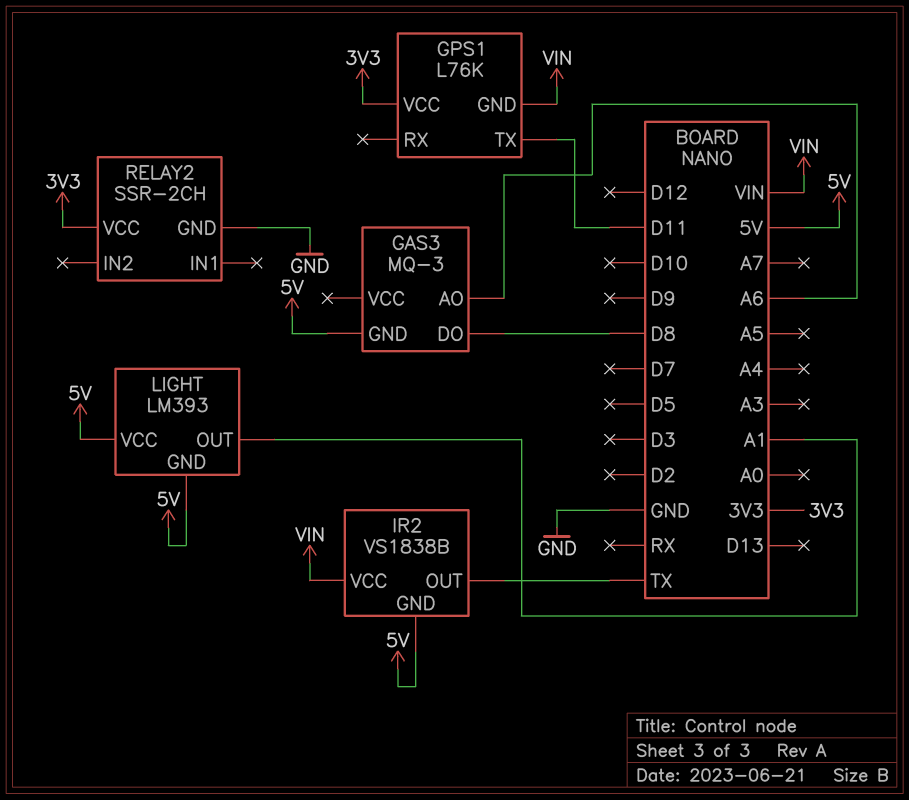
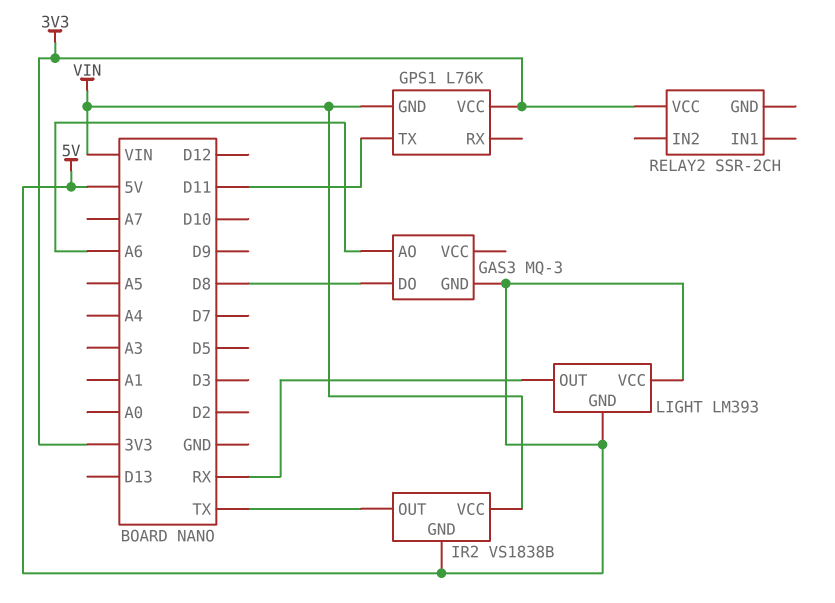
LIGHT pin OUT: A1 -> RX
RELAY2 pin GND: GND -> none

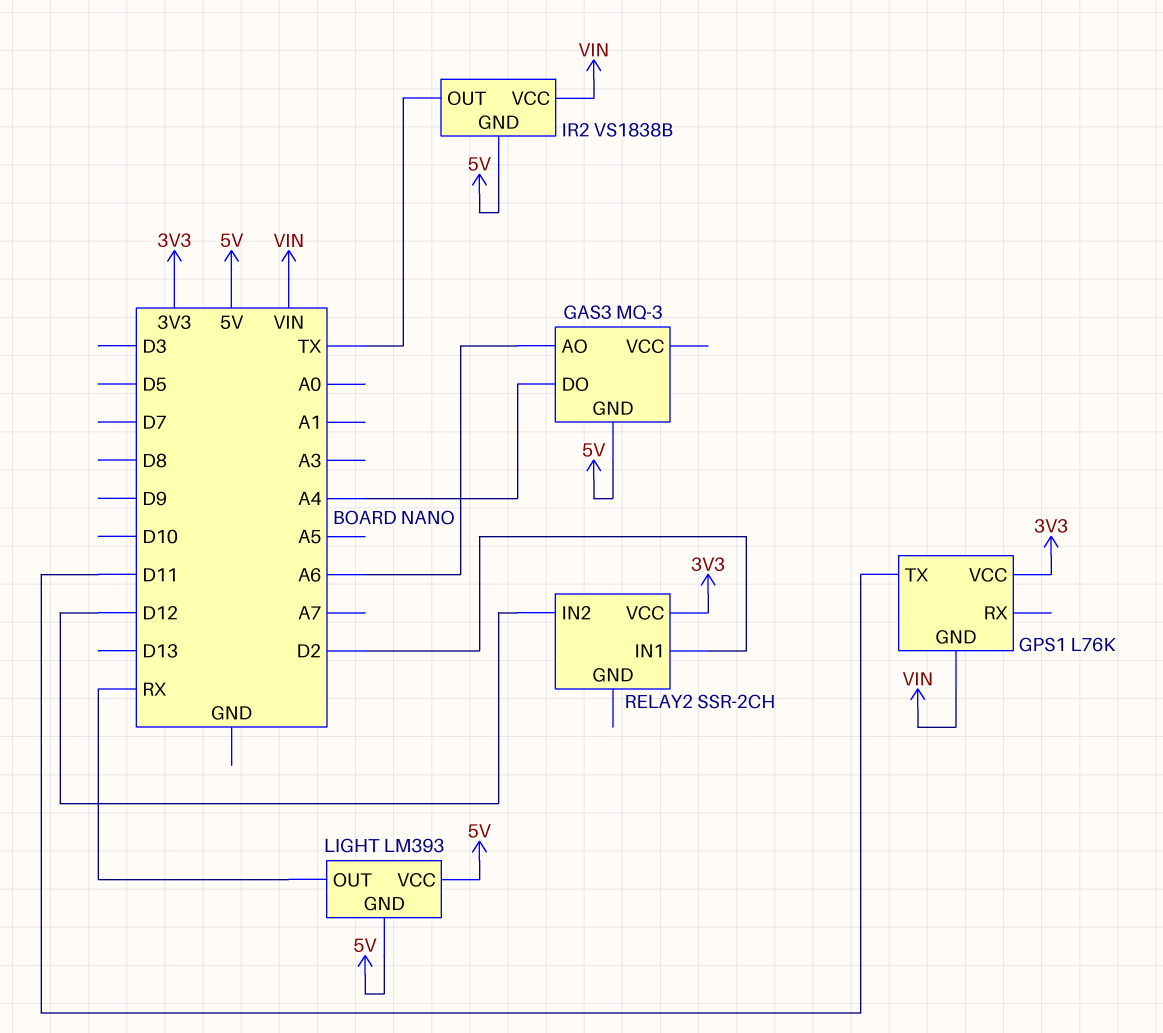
GAS3 pin DO: D8 -> A4
RELAY2 pin IN1: none -> D2
RELAY2 pin IN2: none -> D12

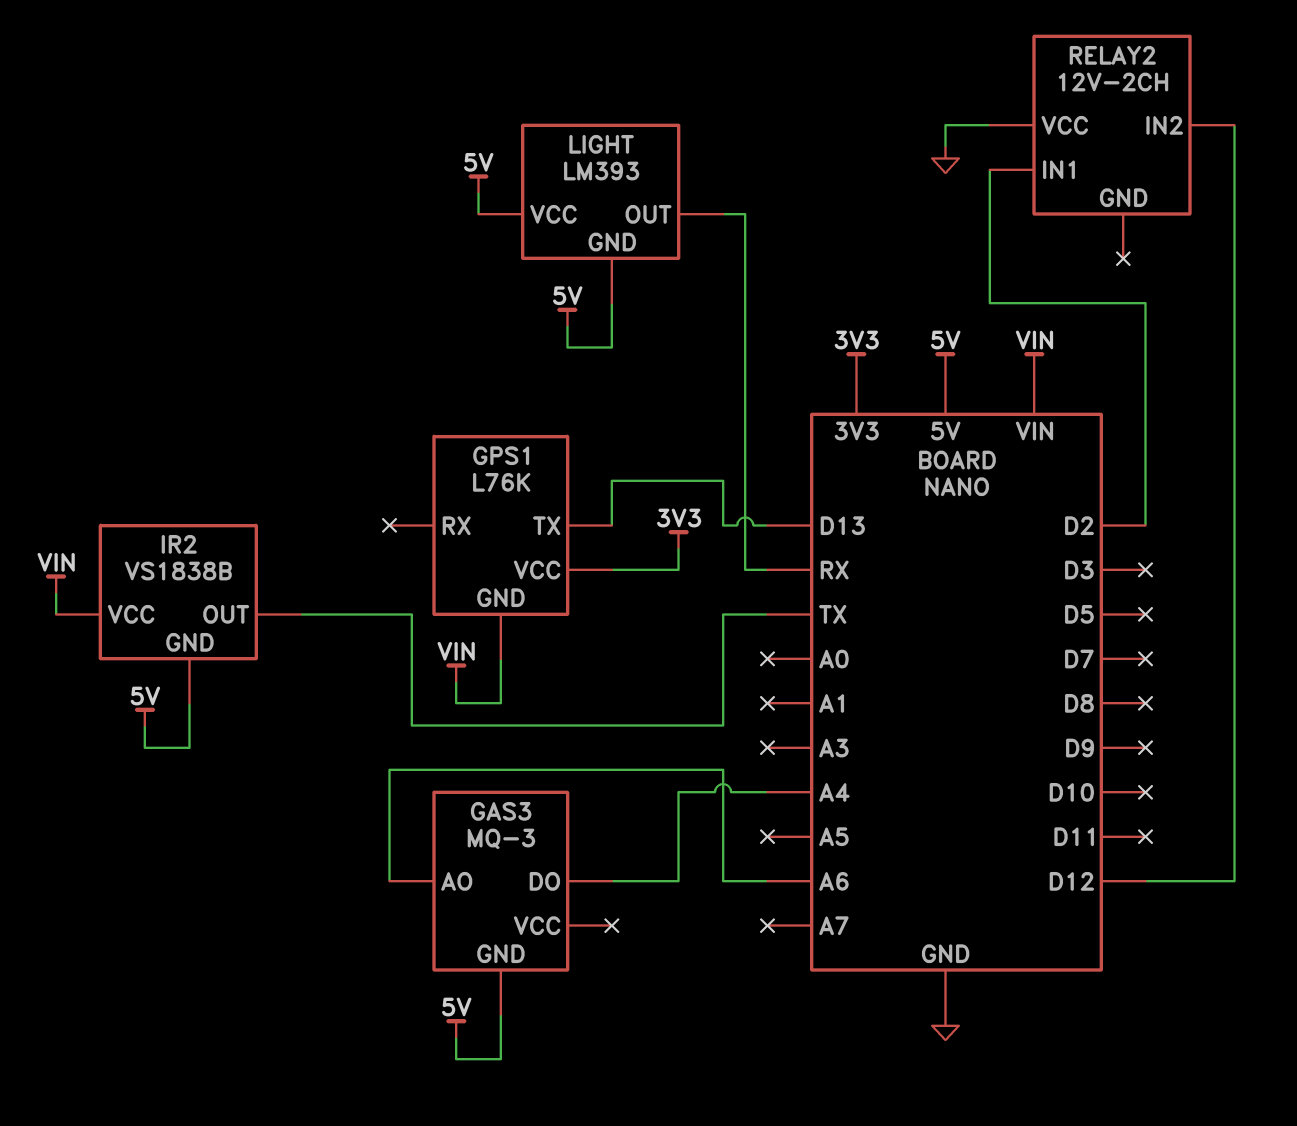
GPS1 pin TX: D11 -> D13
RELAY2: SSR-2CH -> 12V-2CH
RELAY2 pin VCC: 3V3 -> GND

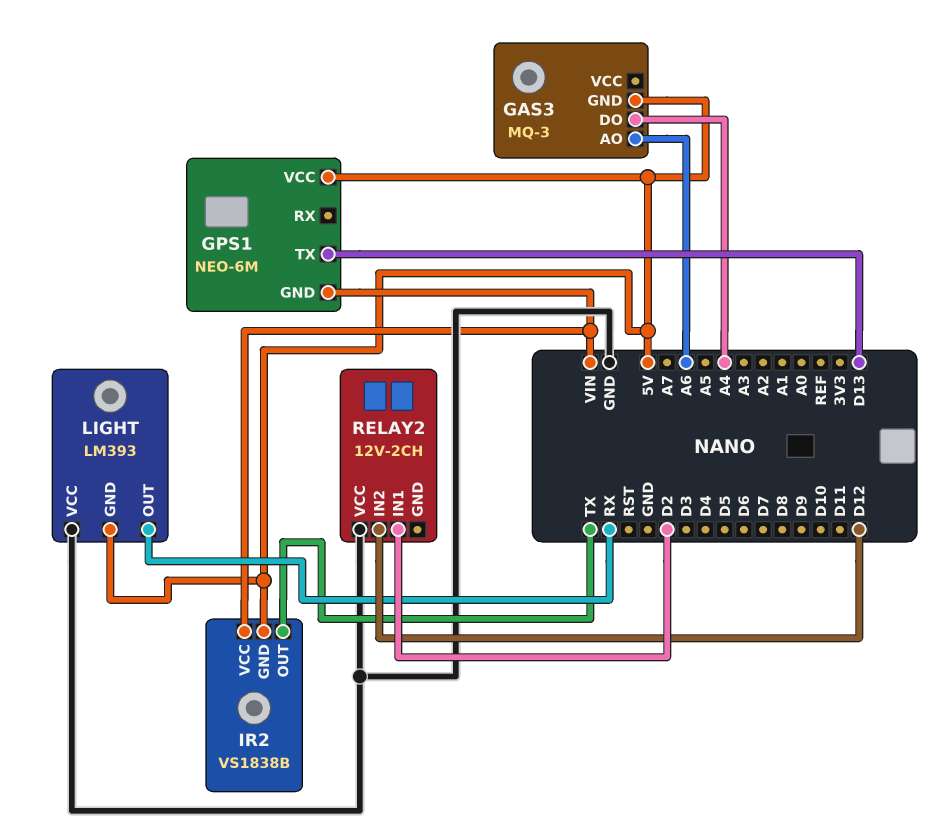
GPS1: L76K -> NEO-6M
GPS1 pin VCC: 3V3 -> 5V
LIGHT pin VCC: 5V -> GND

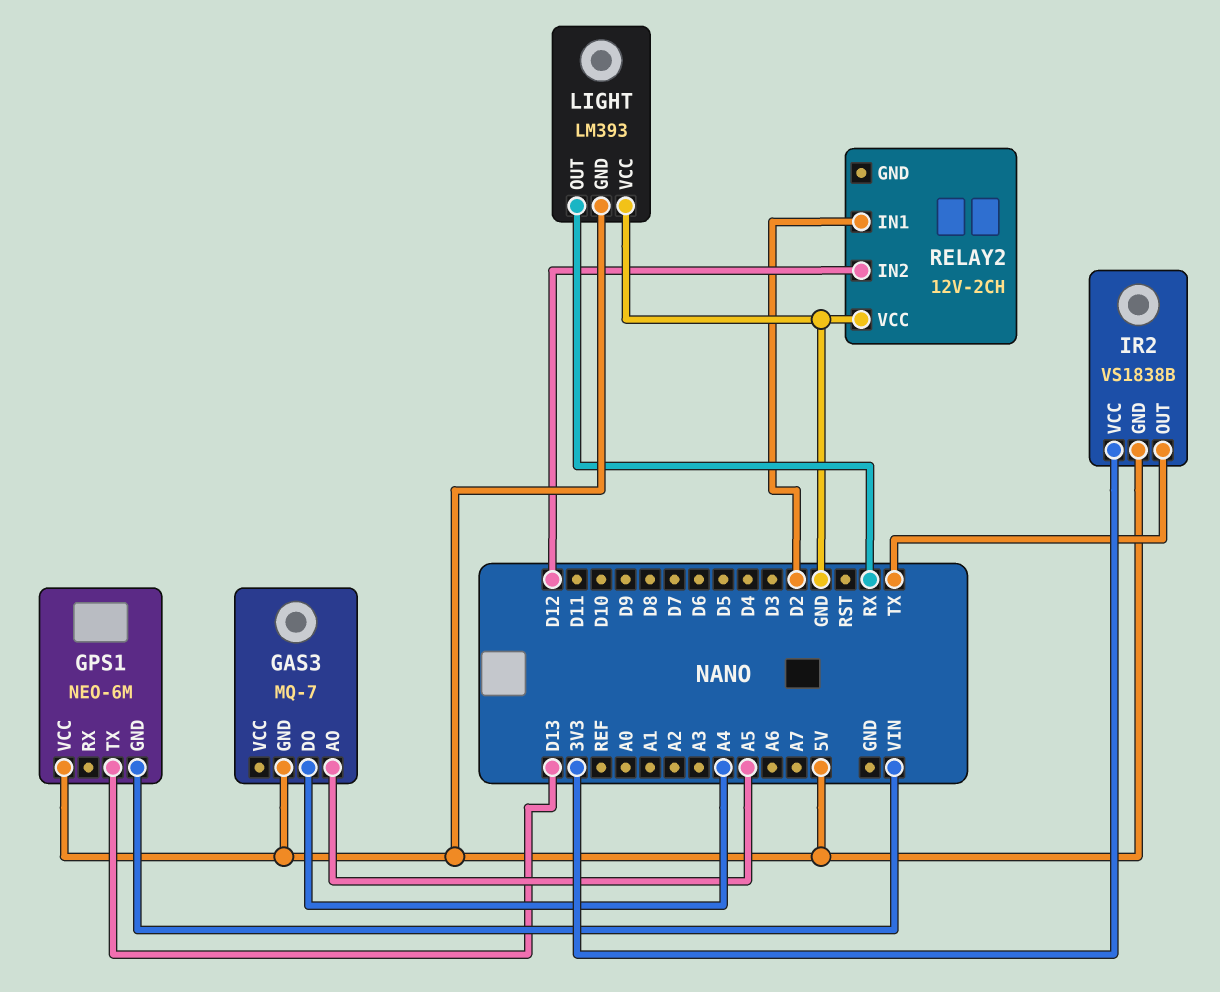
GAS3: MQ-3 -> MQ-7
GAS3 pin AO: A6 -> A5
IR2 pin VCC: VIN -> 3V3

